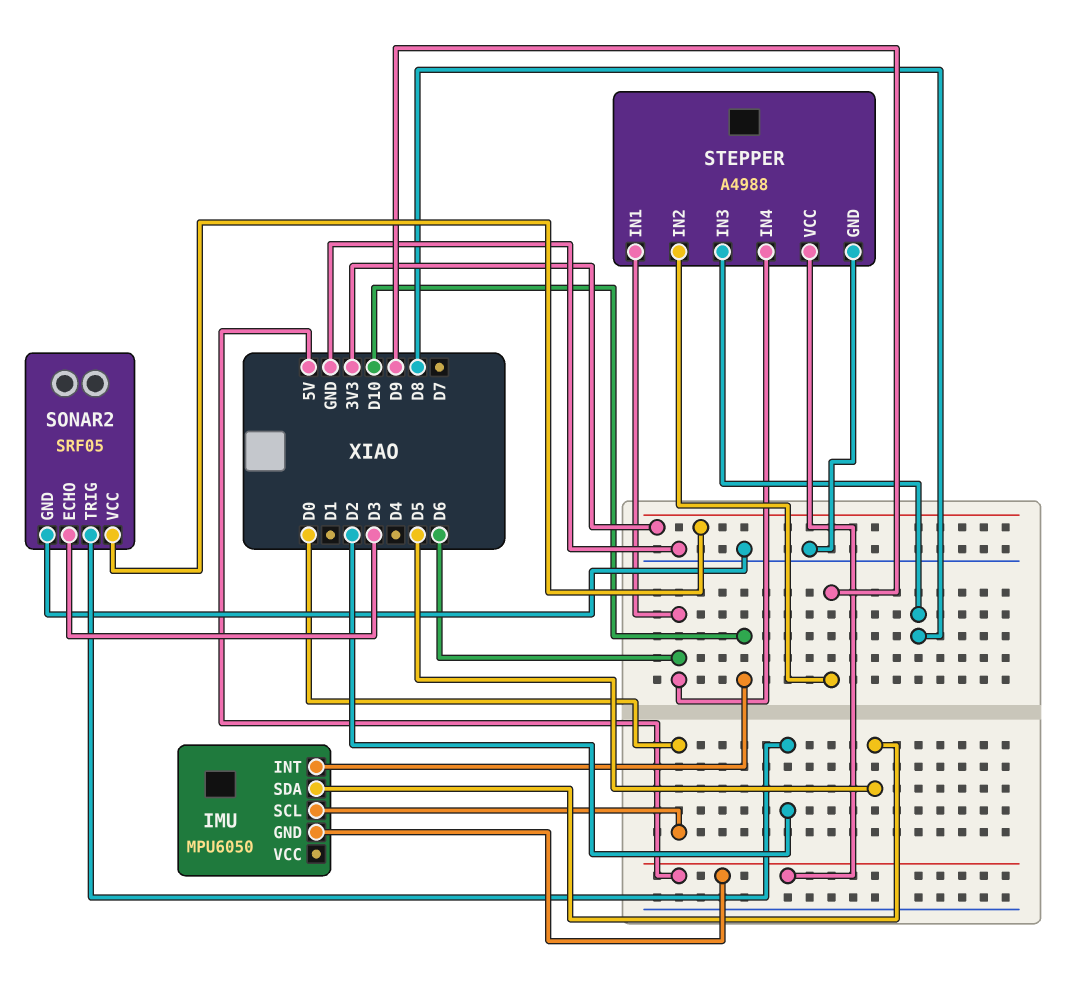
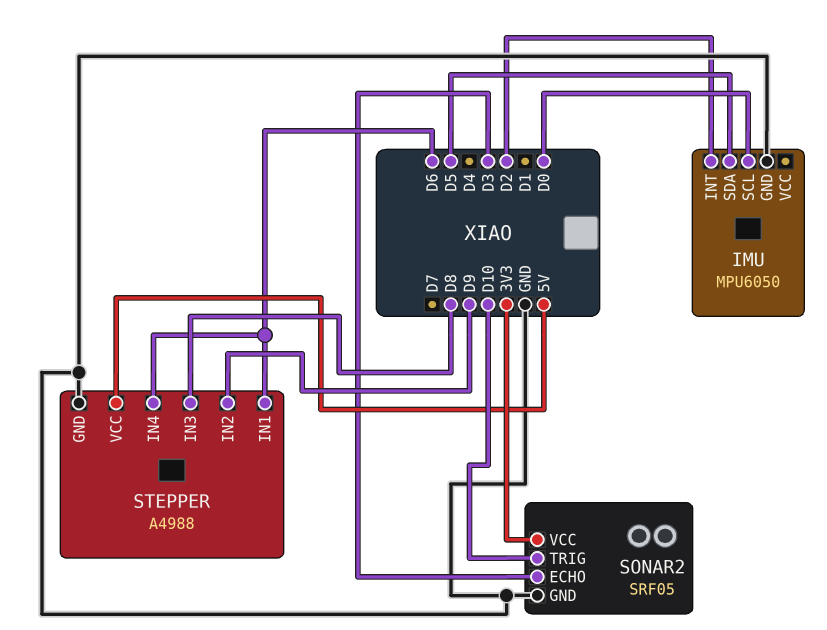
IMU pin GND: 5V -> GND
IMU pin INT: D10 -> D2
SONAR2 pin TRIG: D2 -> D10

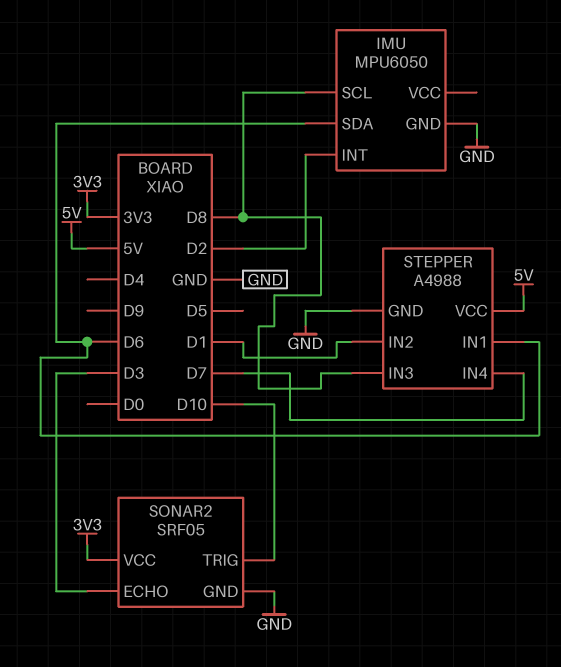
IMU pin SCL: D0 -> D8
IMU pin SDA: D5 -> D6
STEPPER pin IN2: D9 -> D1
STEPPER pin IN4: D6 -> D7

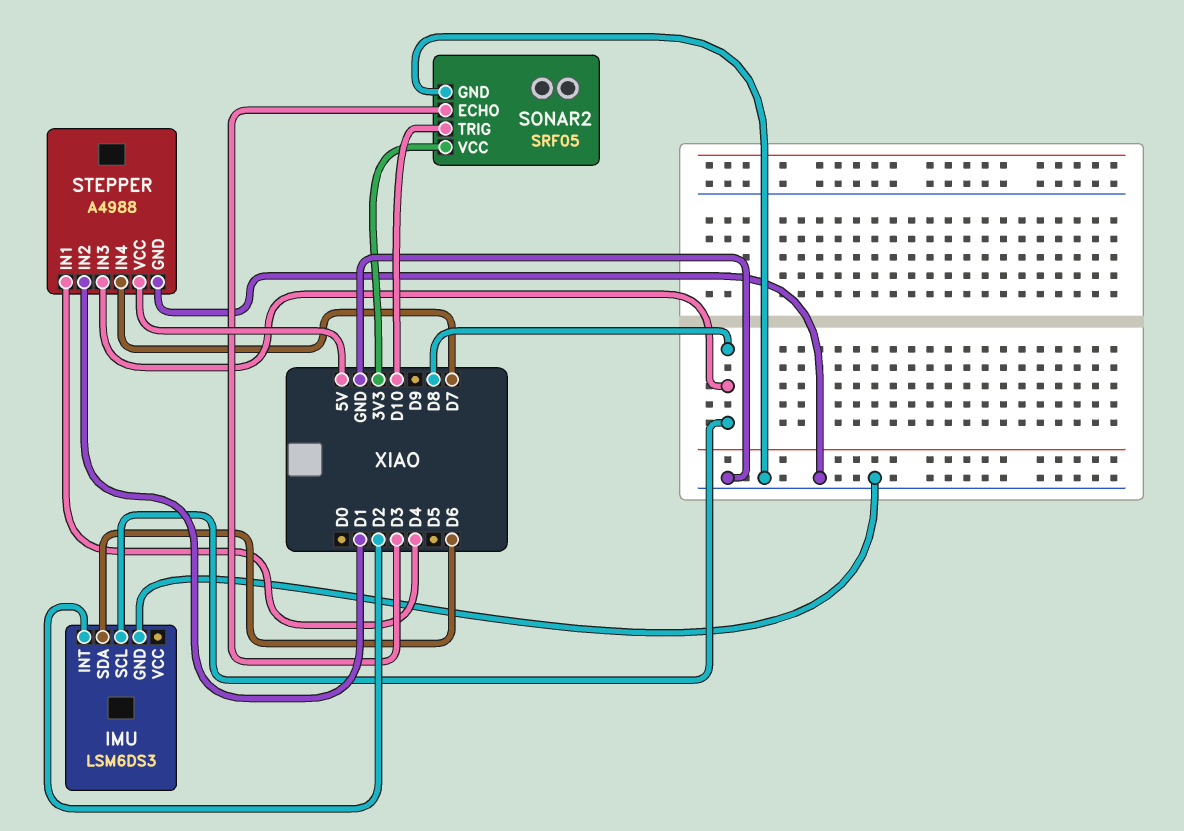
IMU: MPU6050 -> LSM6DS3
STEPPER pin IN1: D6 -> D4

